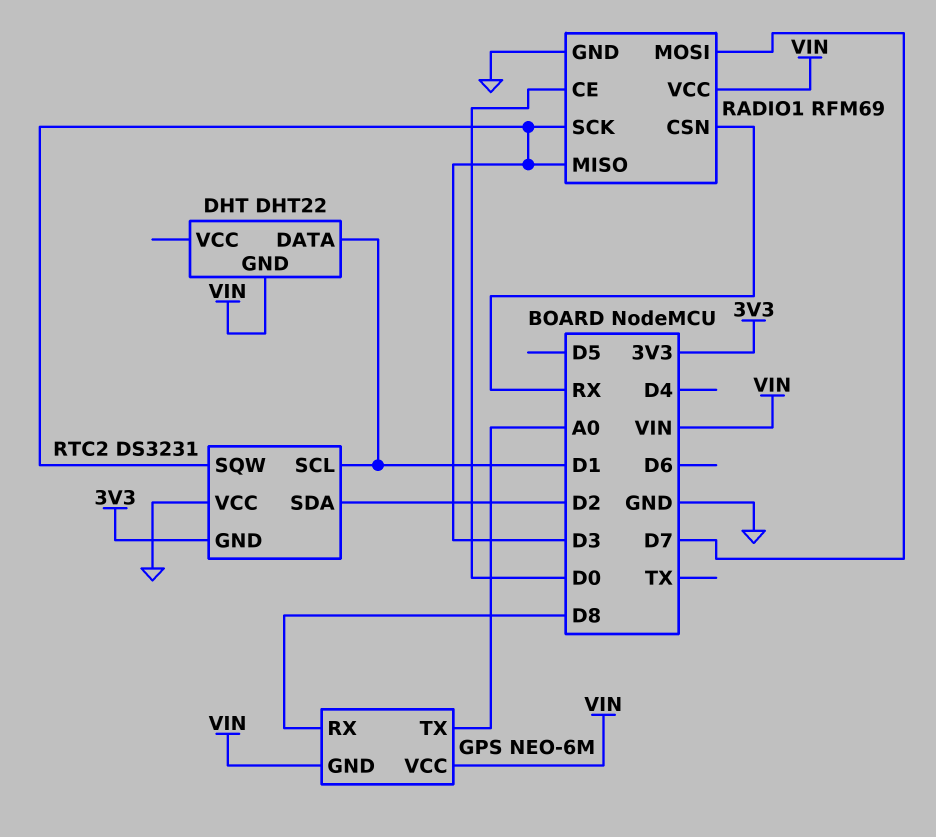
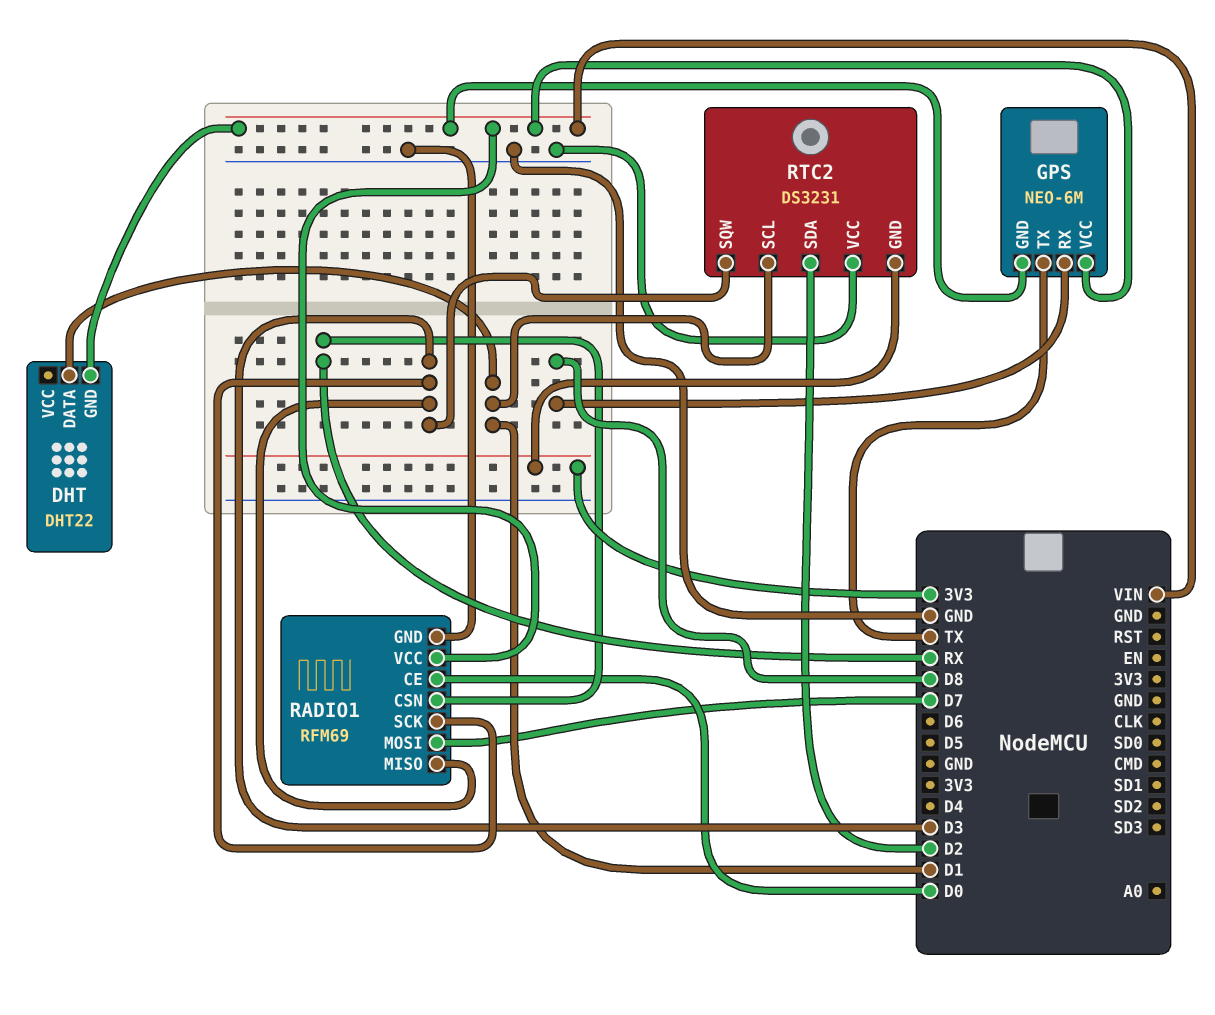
GPS pin TX: A0 -> TX

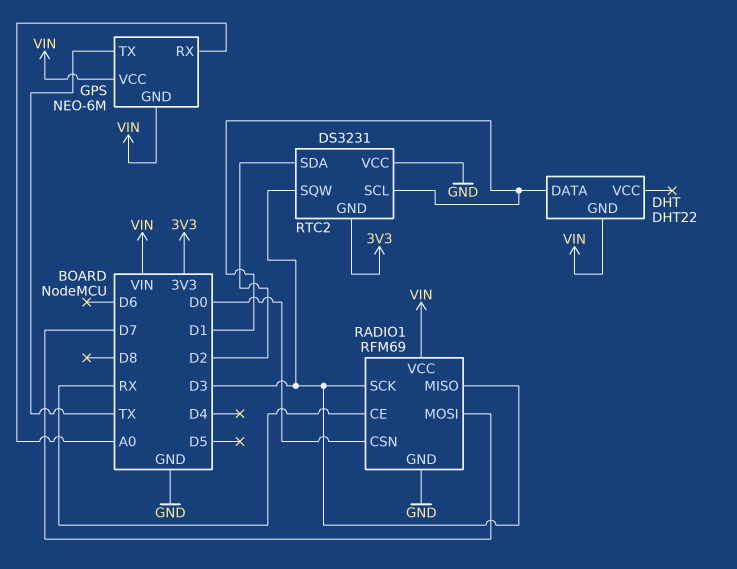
GPS pin RX: D8 -> A0
RADIO1 pin CE: D0 -> RX
RADIO1 pin CSN: RX -> D0

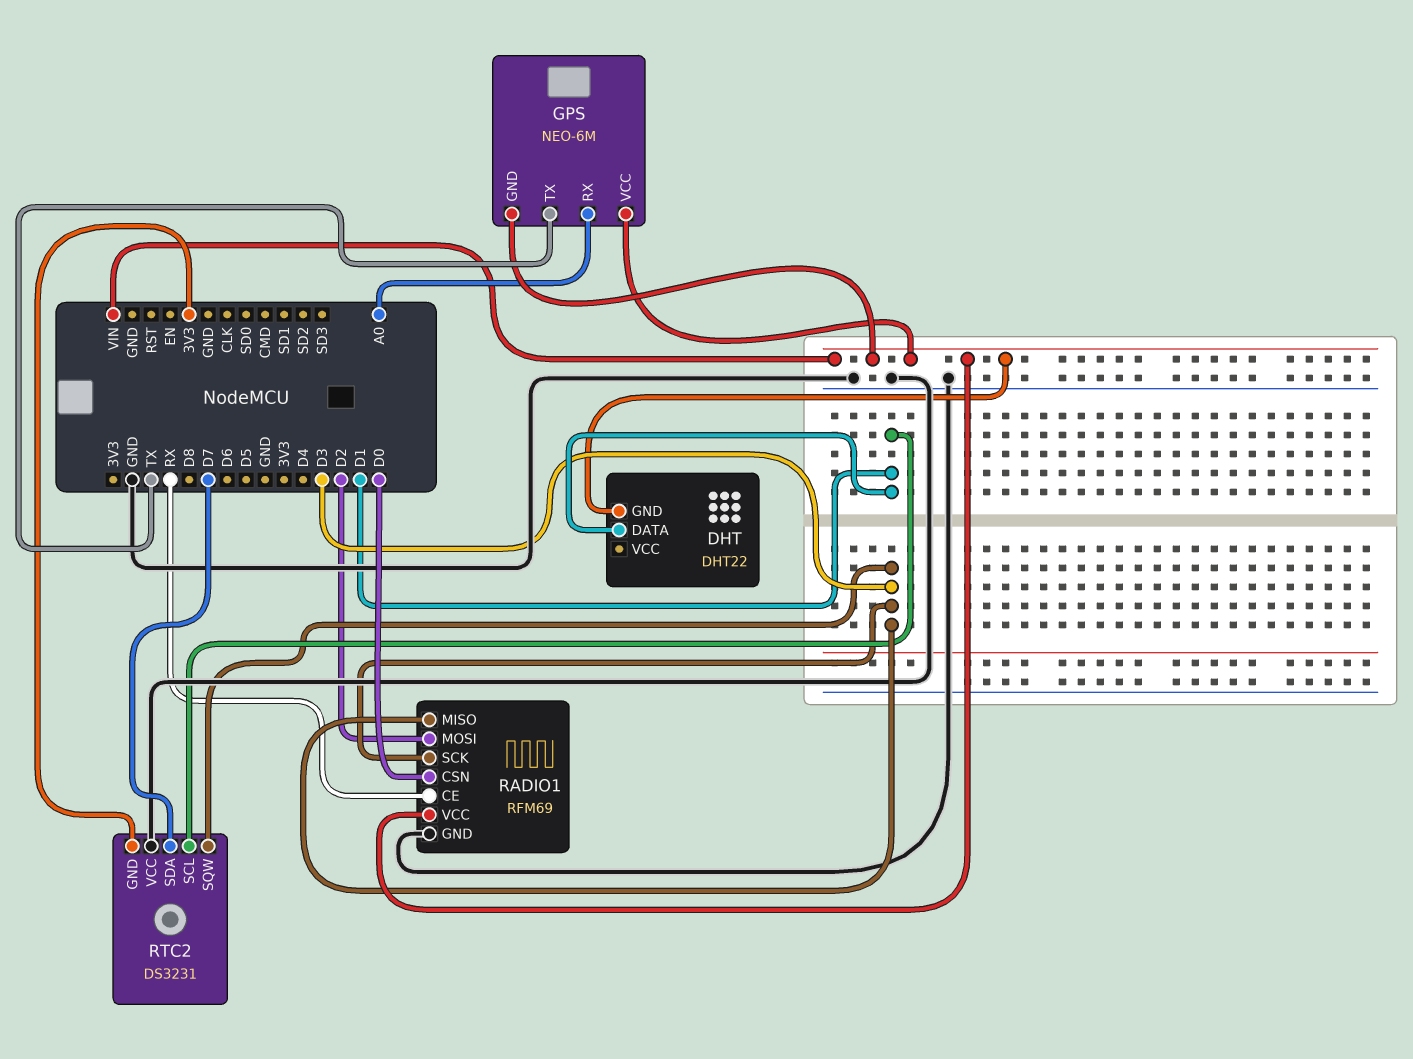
RADIO1 pin MOSI: D7 -> D2
RTC2 pin SDA: D2 -> D7

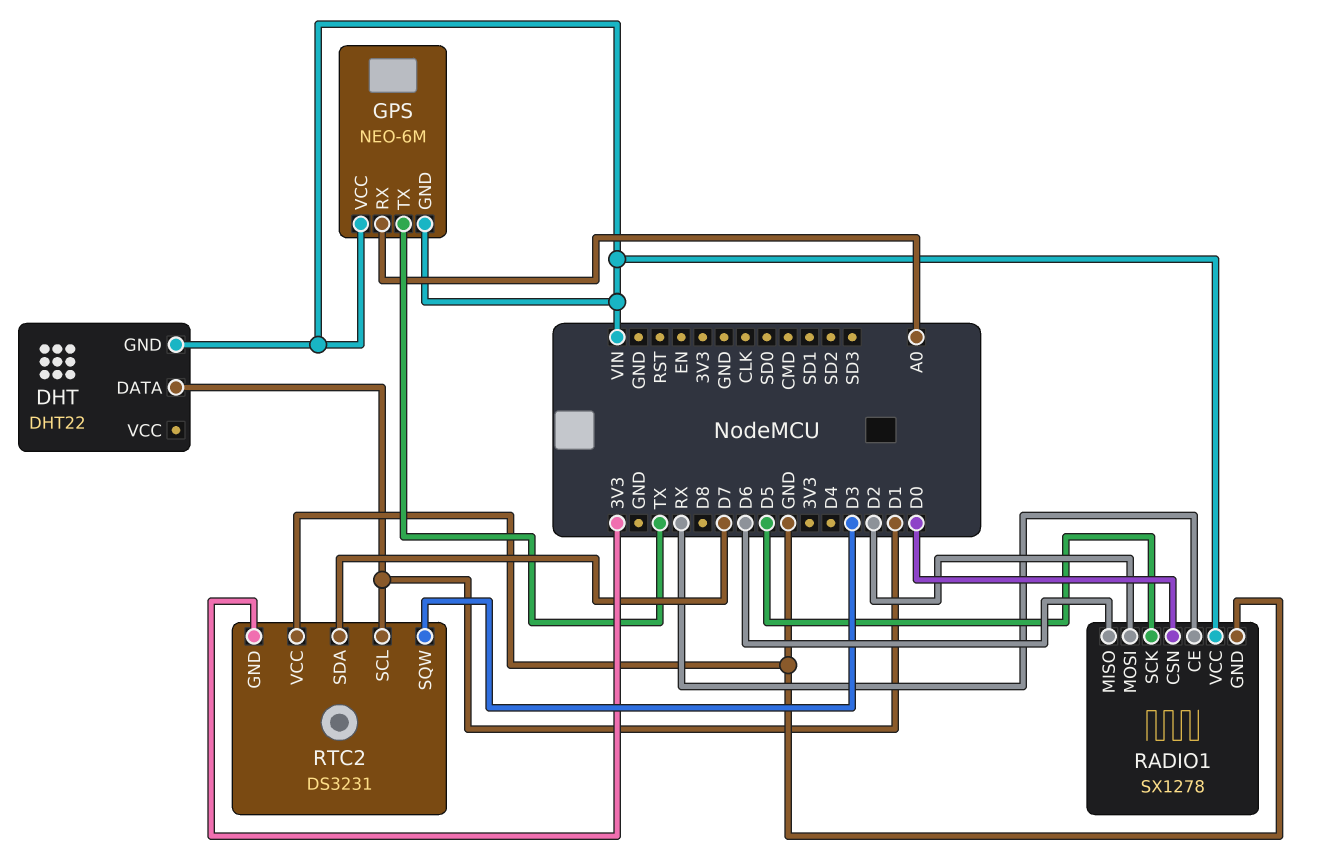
RADIO1: RFM69 -> SX1278
RADIO1 pin MISO: D3 -> D6
RADIO1 pin SCK: D3 -> D5

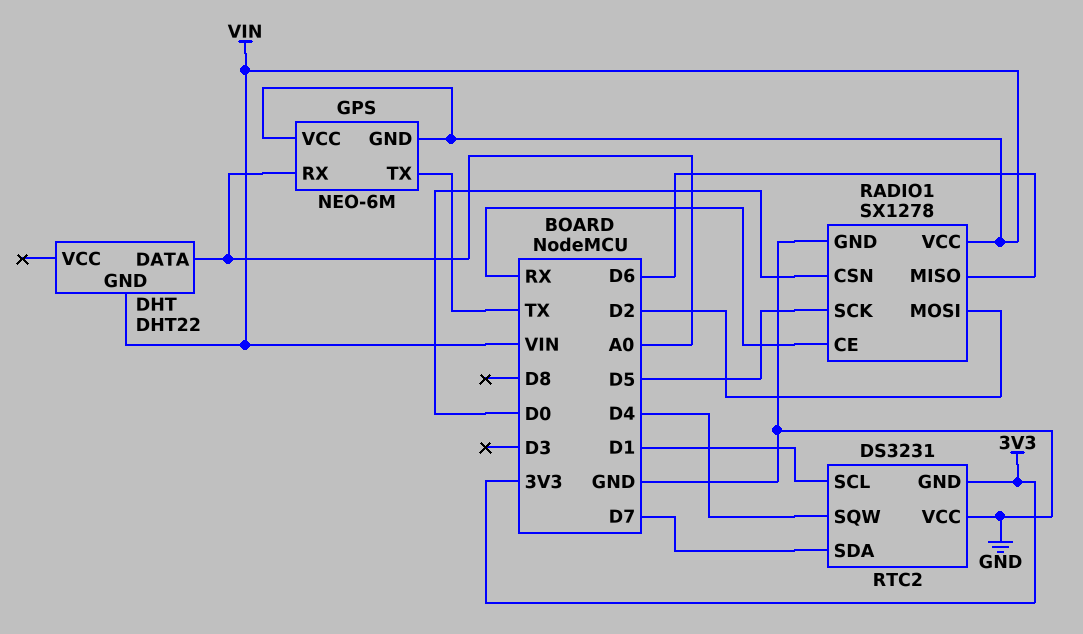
DHT pin DATA: D1 -> A0
RTC2 pin SQW: D3 -> D4

